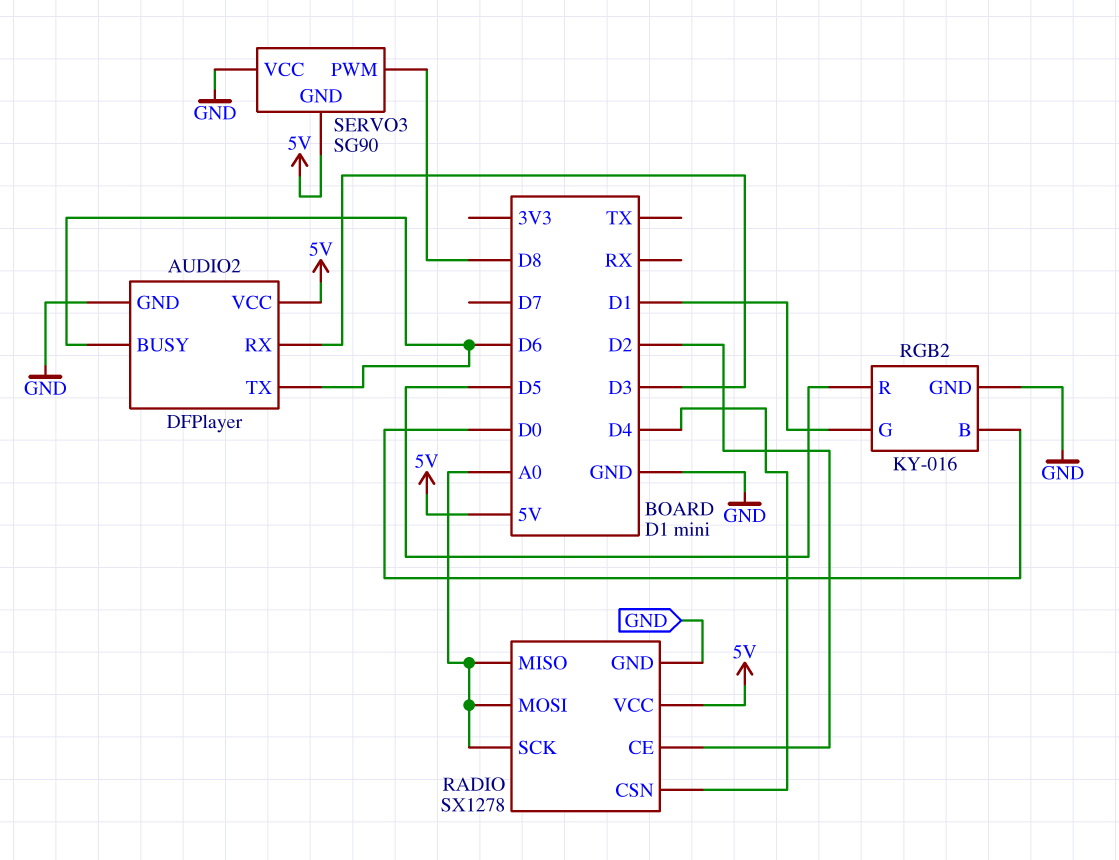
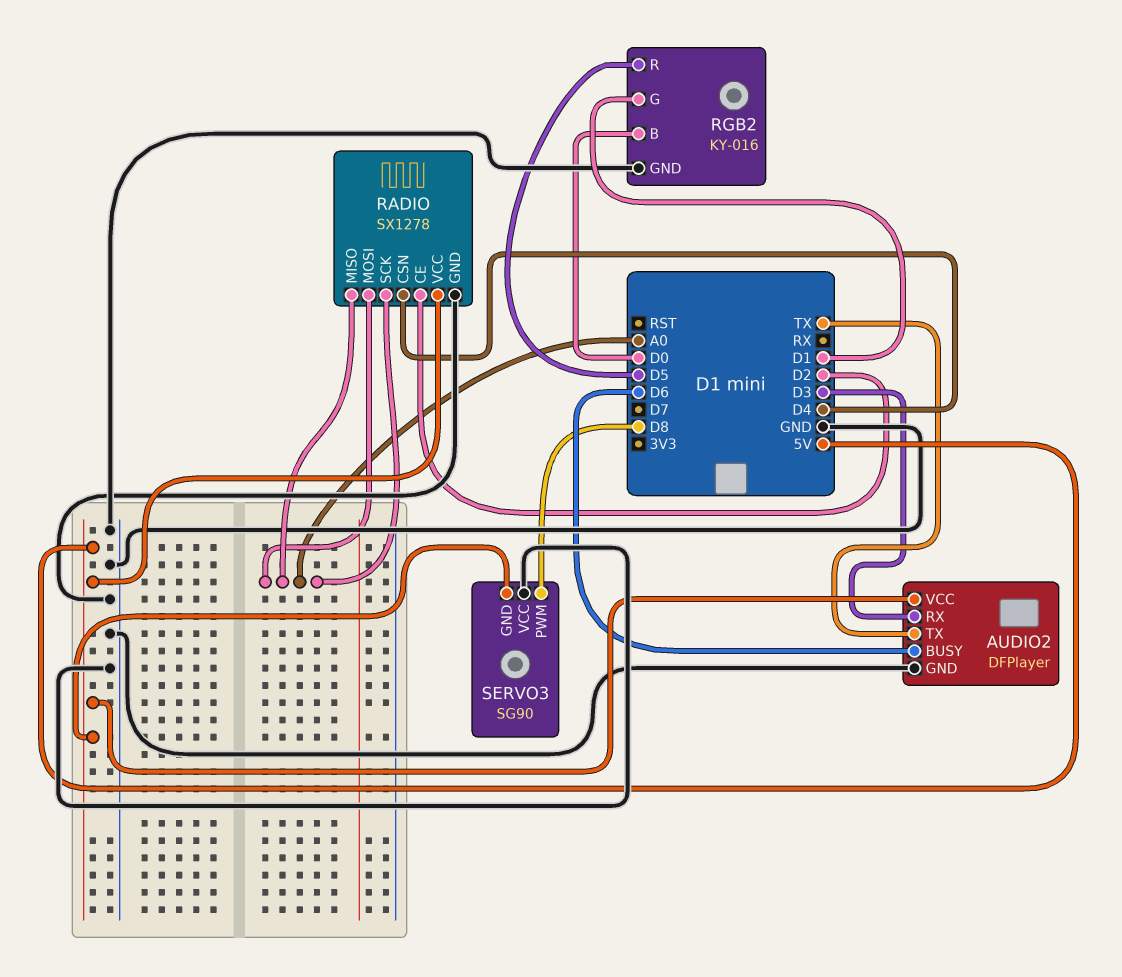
AUDIO2 pin TX: D6 -> TX

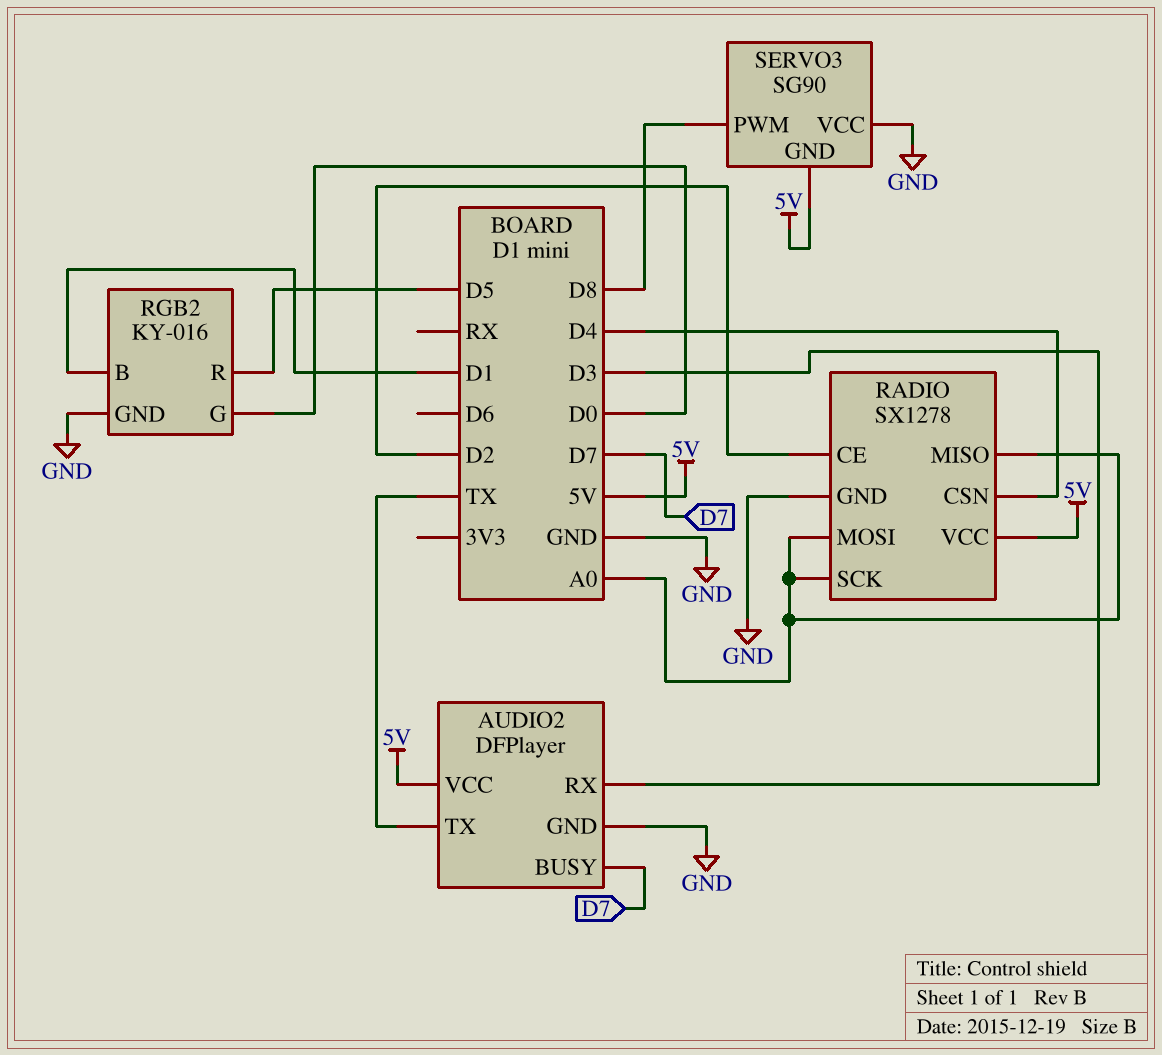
AUDIO2 pin BUSY: D6 -> D7
RGB2 pin B: D0 -> D1
RGB2 pin G: D1 -> D0

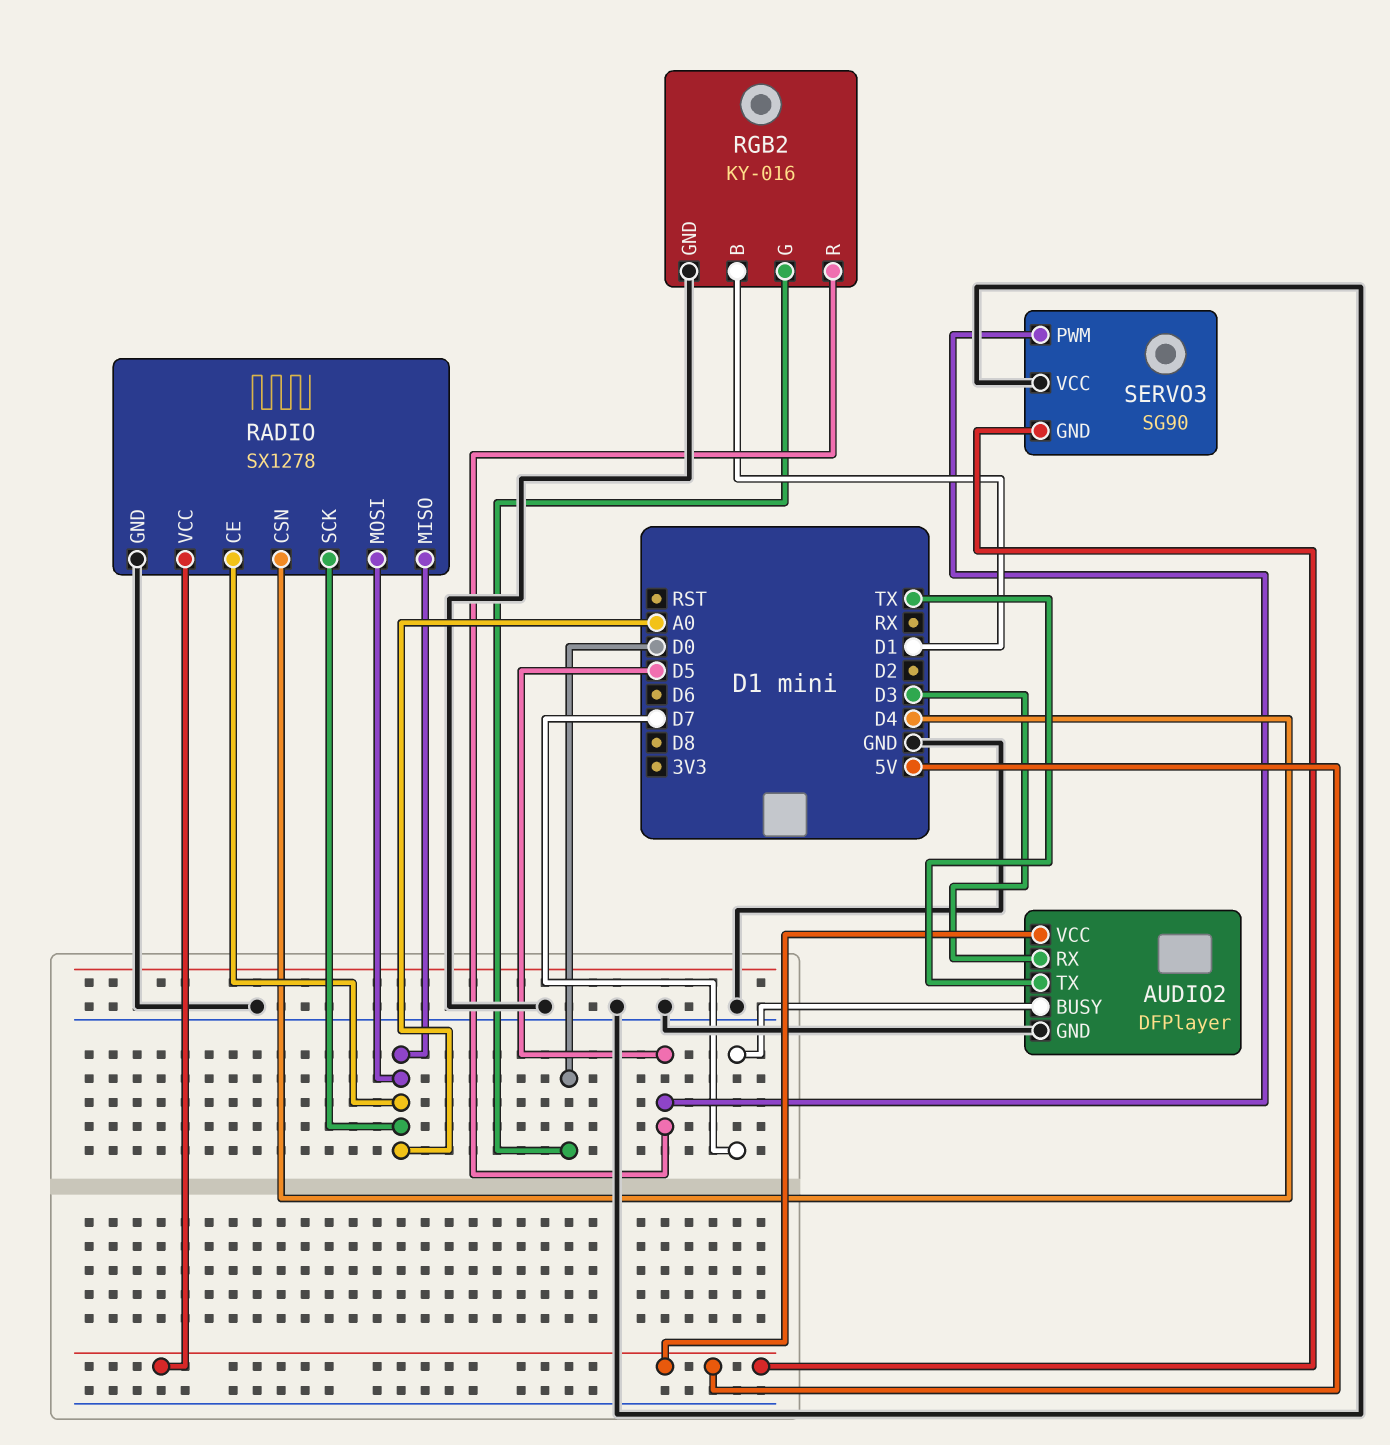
RADIO pin CE: D2 -> A0
SERVO3 pin PWM: D8 -> D5

